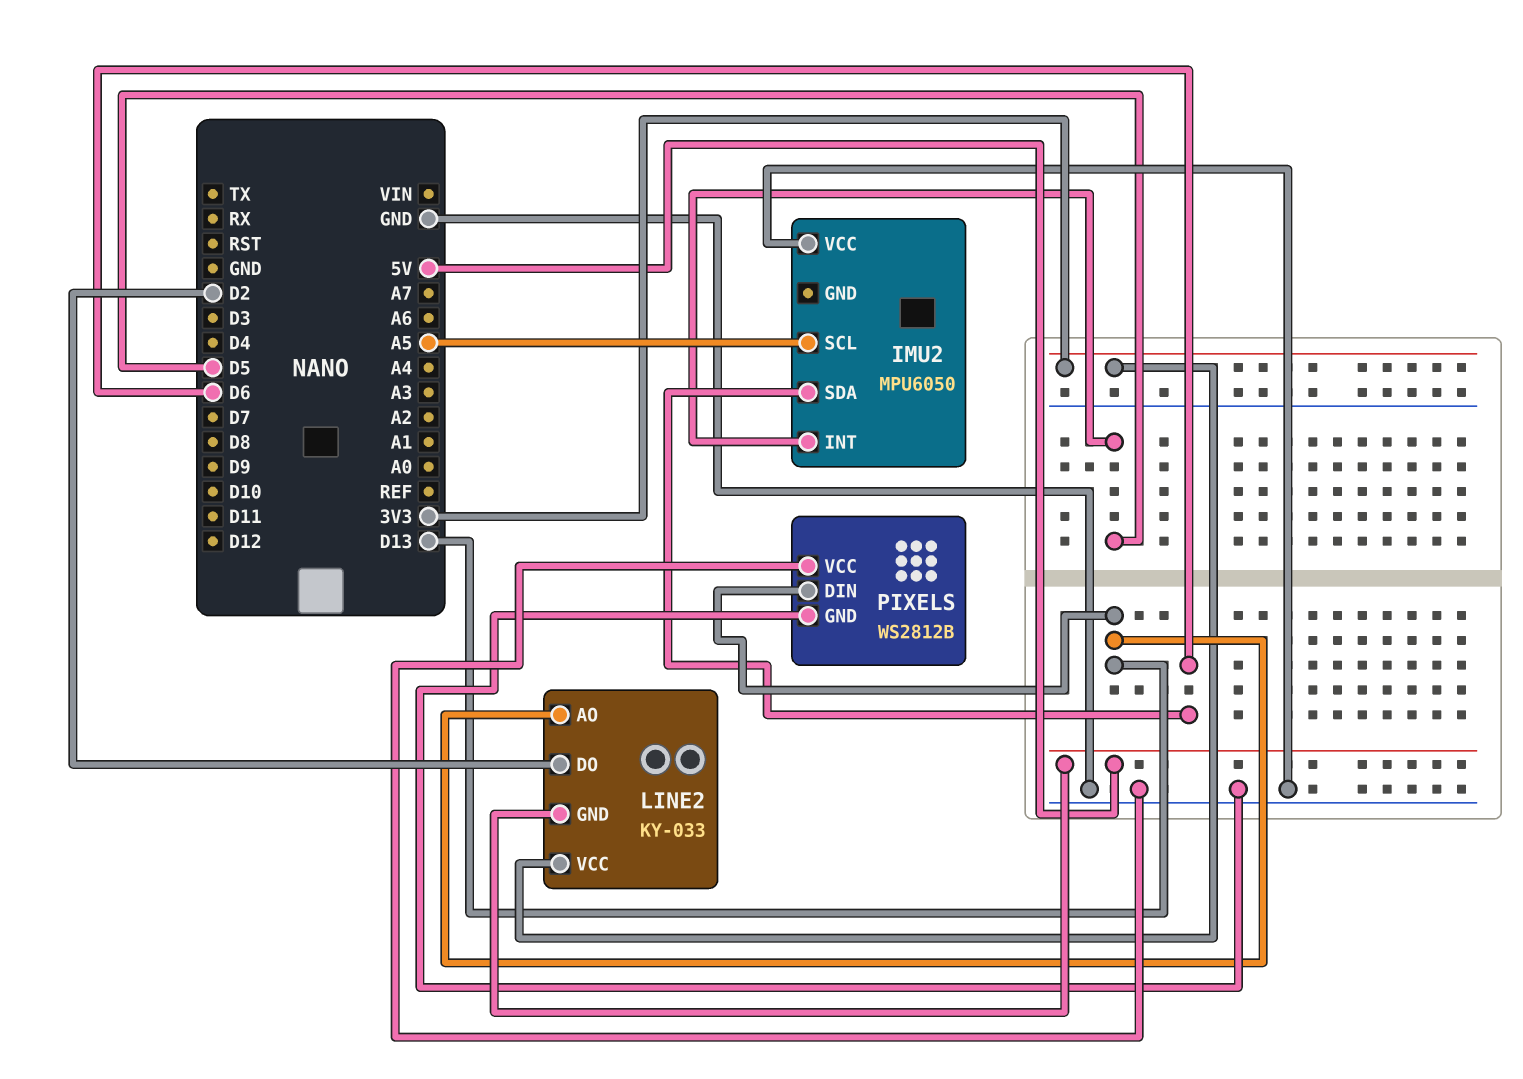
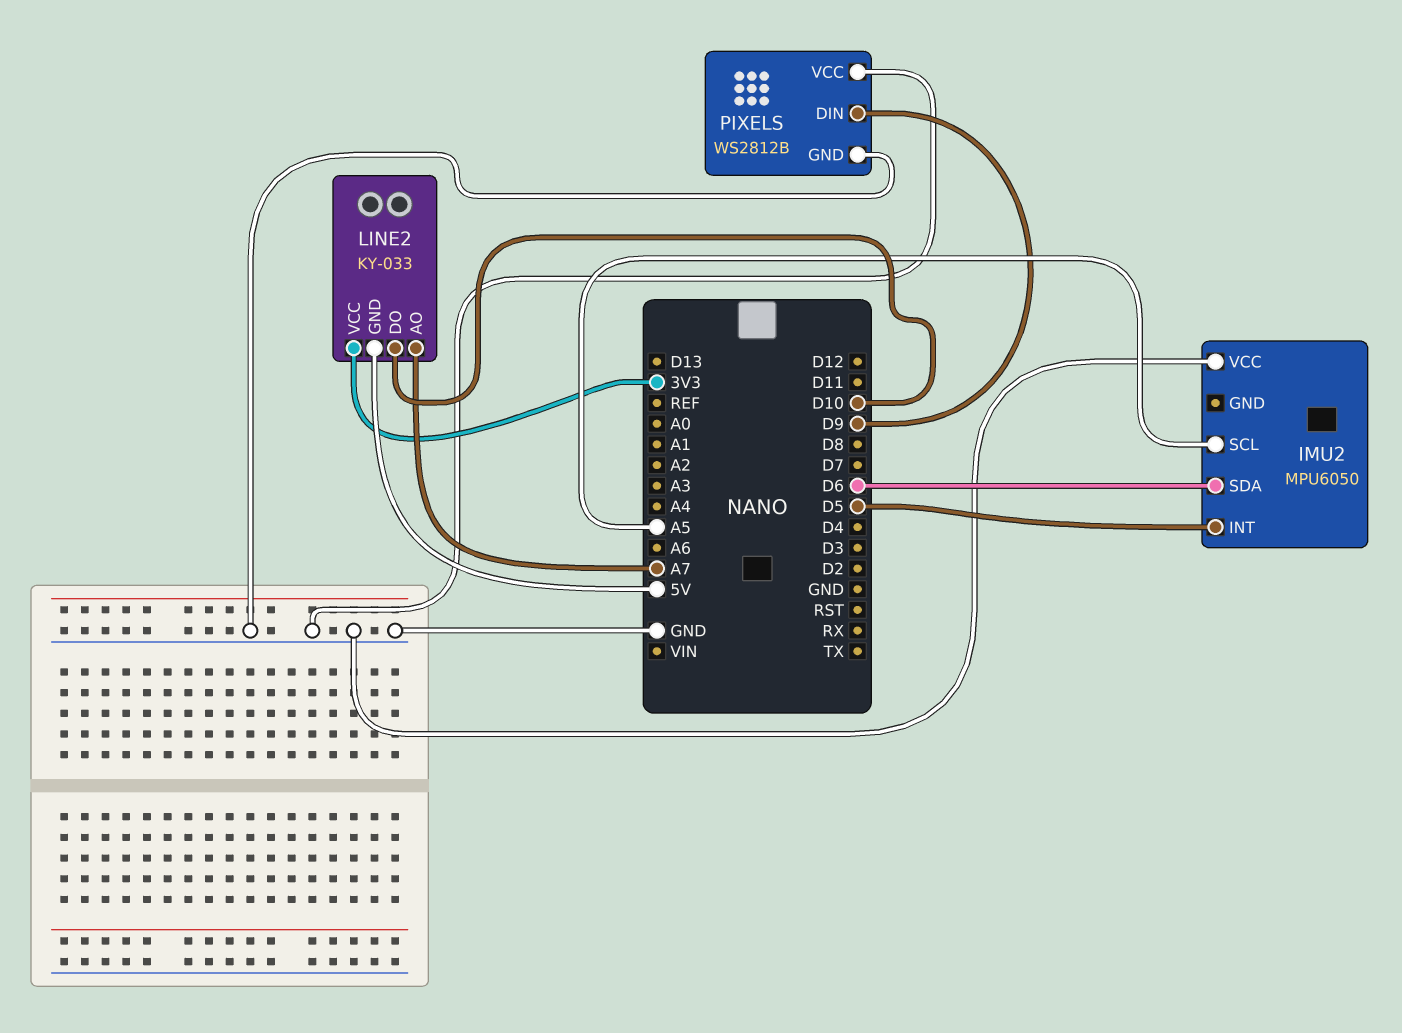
LINE2 pin AO: D13 -> A7
LINE2 pin DO: D2 -> D10
PIXELS pin DIN: D13 -> D9

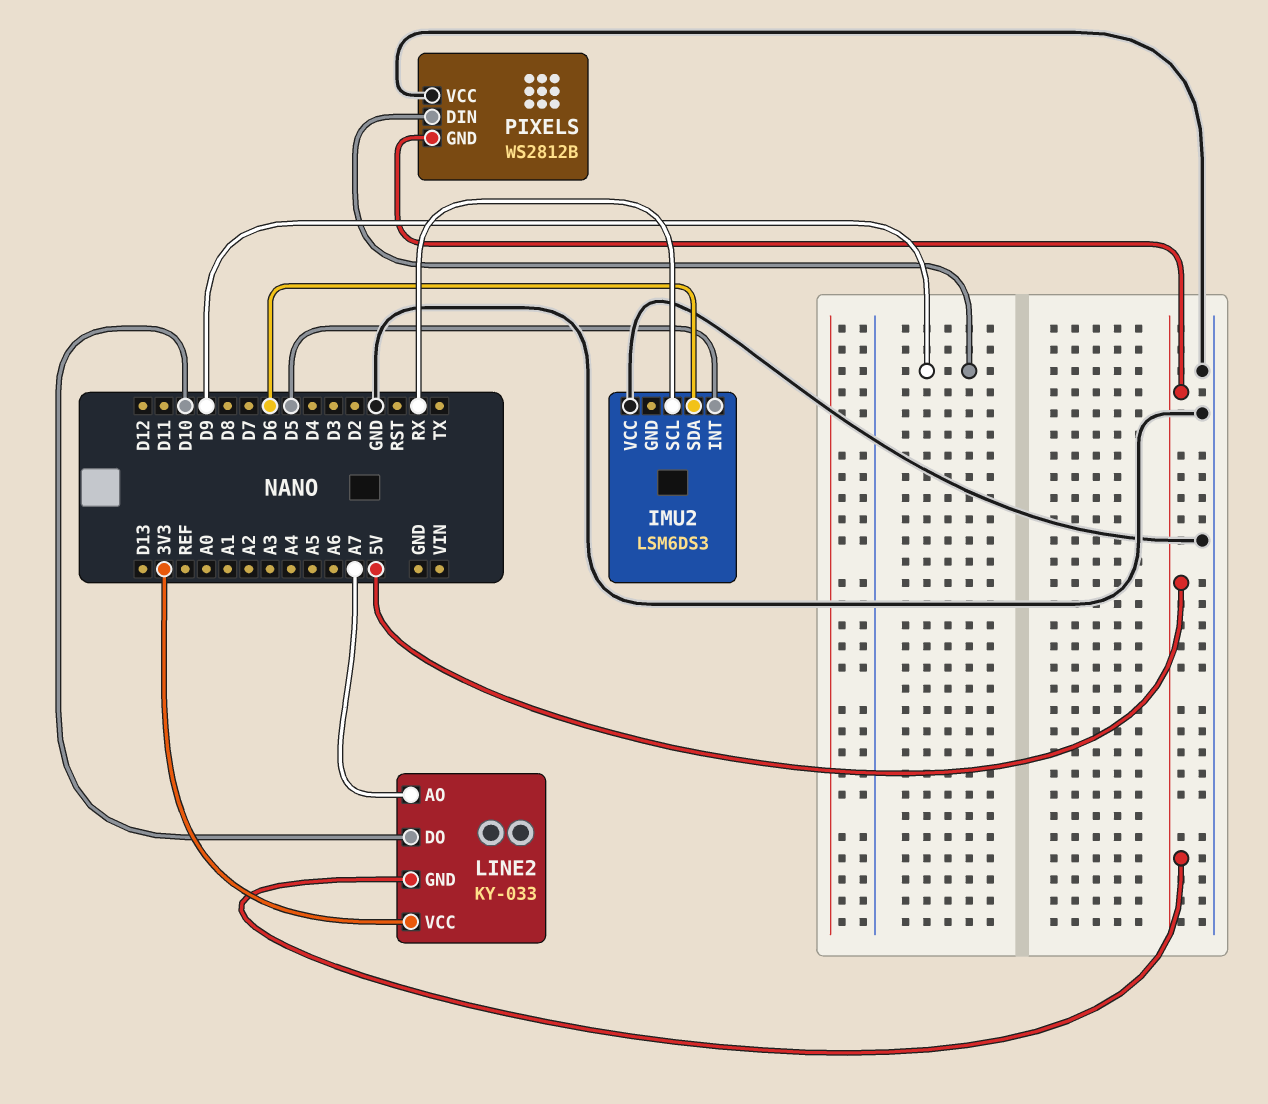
IMU2: MPU6050 -> LSM6DS3
IMU2 pin SCL: A5 -> RX
PIXELS pin GND: GND -> 5V

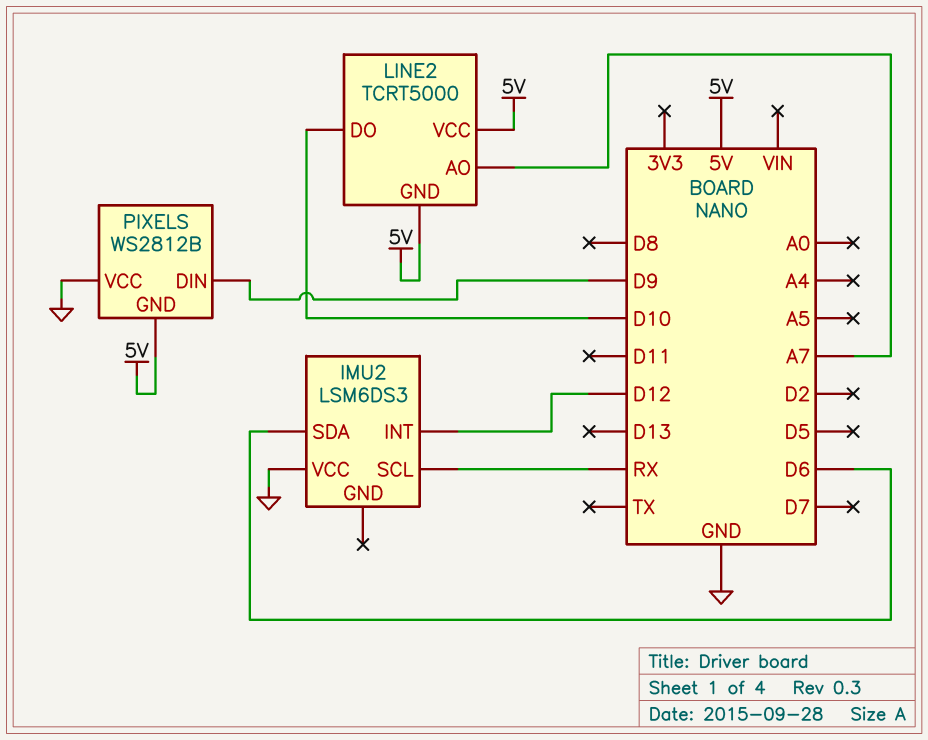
IMU2 pin INT: D5 -> D12
LINE2: KY-033 -> TCRT5000
LINE2 pin VCC: 3V3 -> 5V

